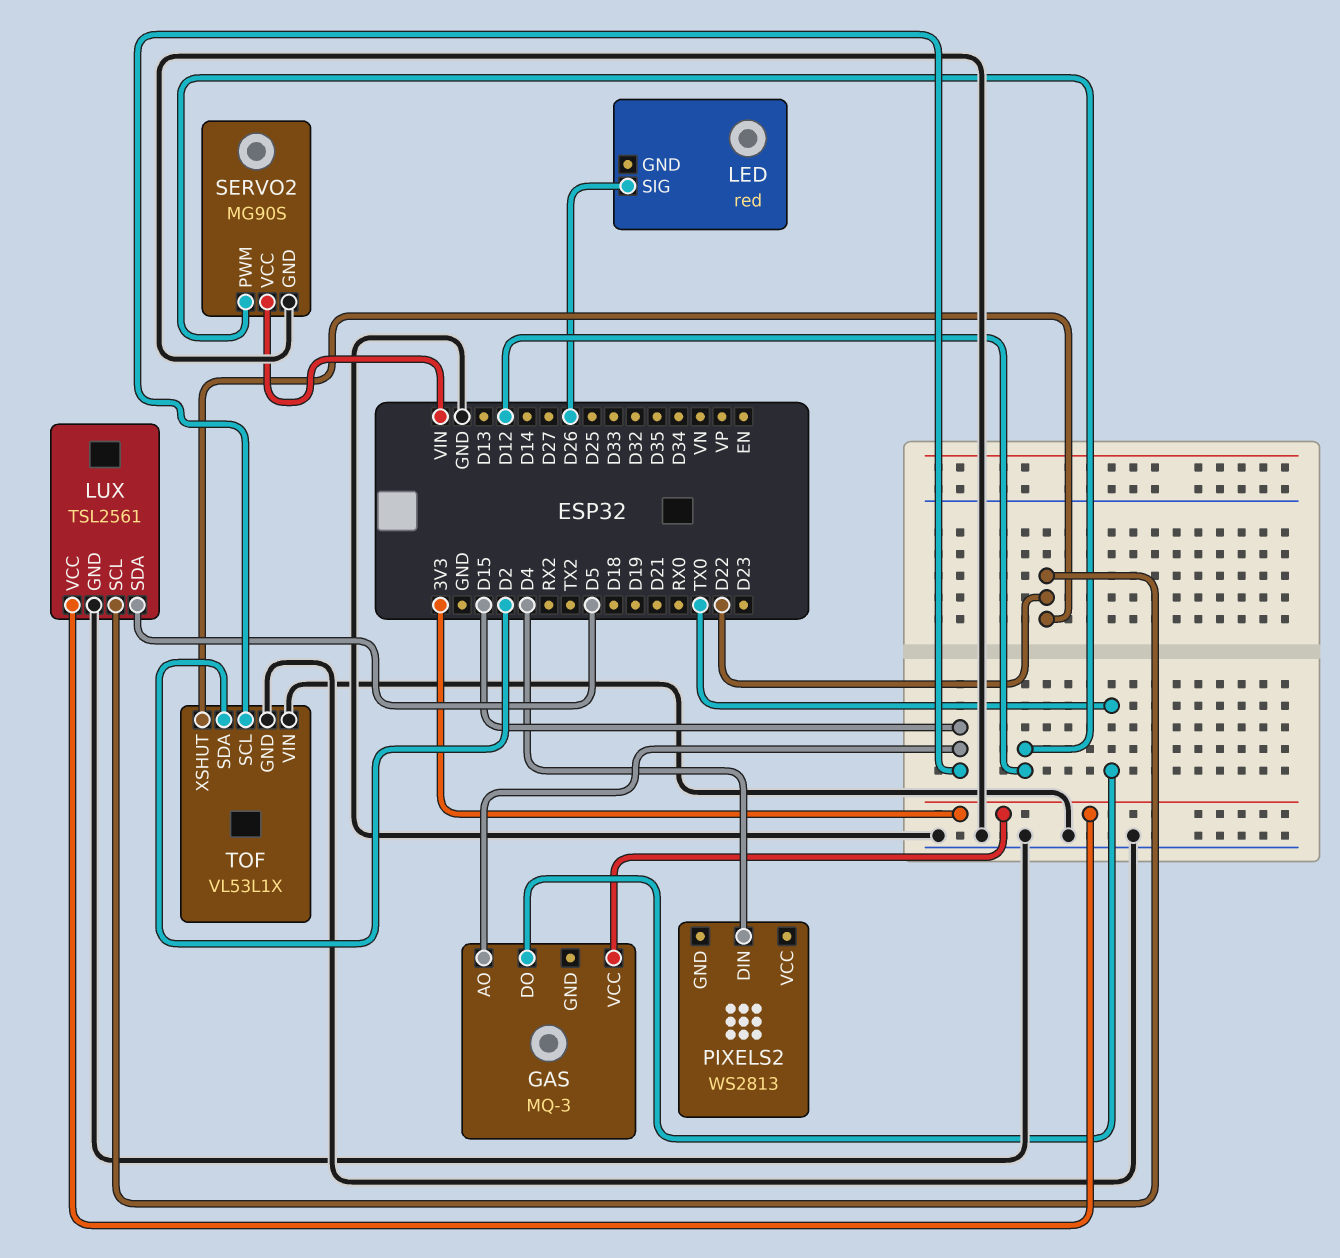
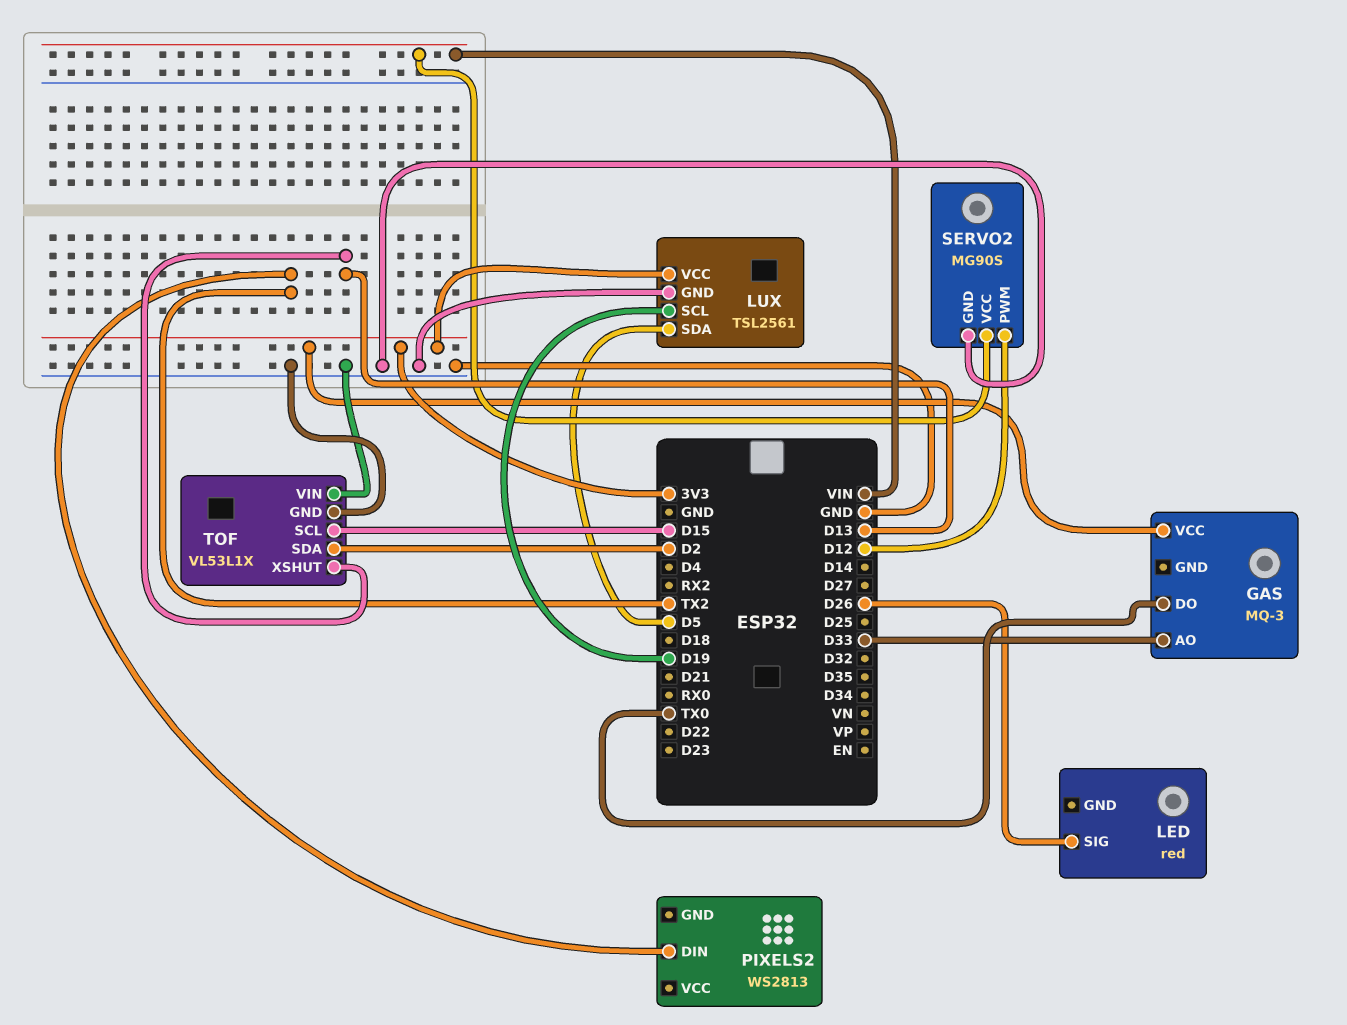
GAS pin AO: D15 -> D33
LUX pin SCL: D22 -> D19
PIXELS2 pin DIN: D4 -> TX2
TOF pin XSHUT: D22 -> D13

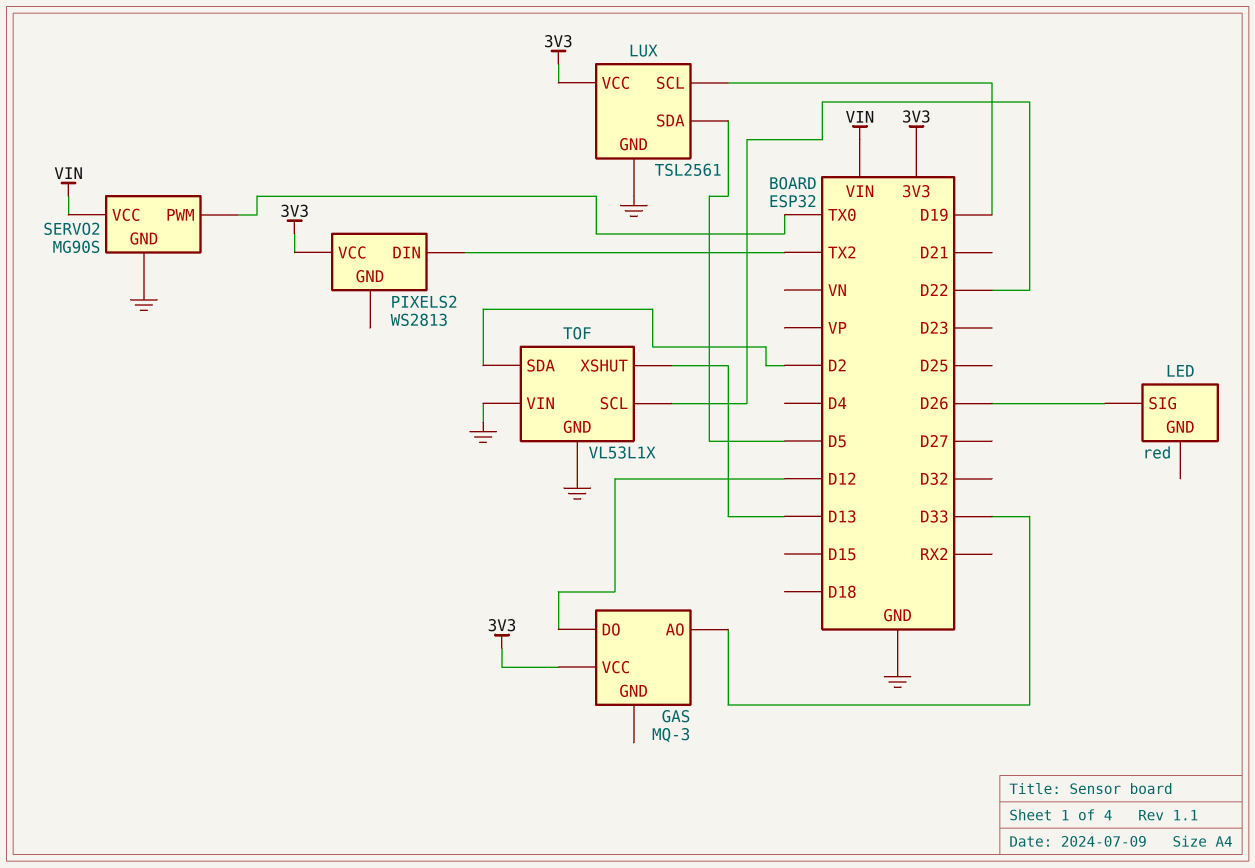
GAS pin DO: TX0 -> D12
PIXELS2 pin VCC: none -> 3V3
SERVO2 pin PWM: D12 -> TX0
TOF pin SCL: D15 -> D22

